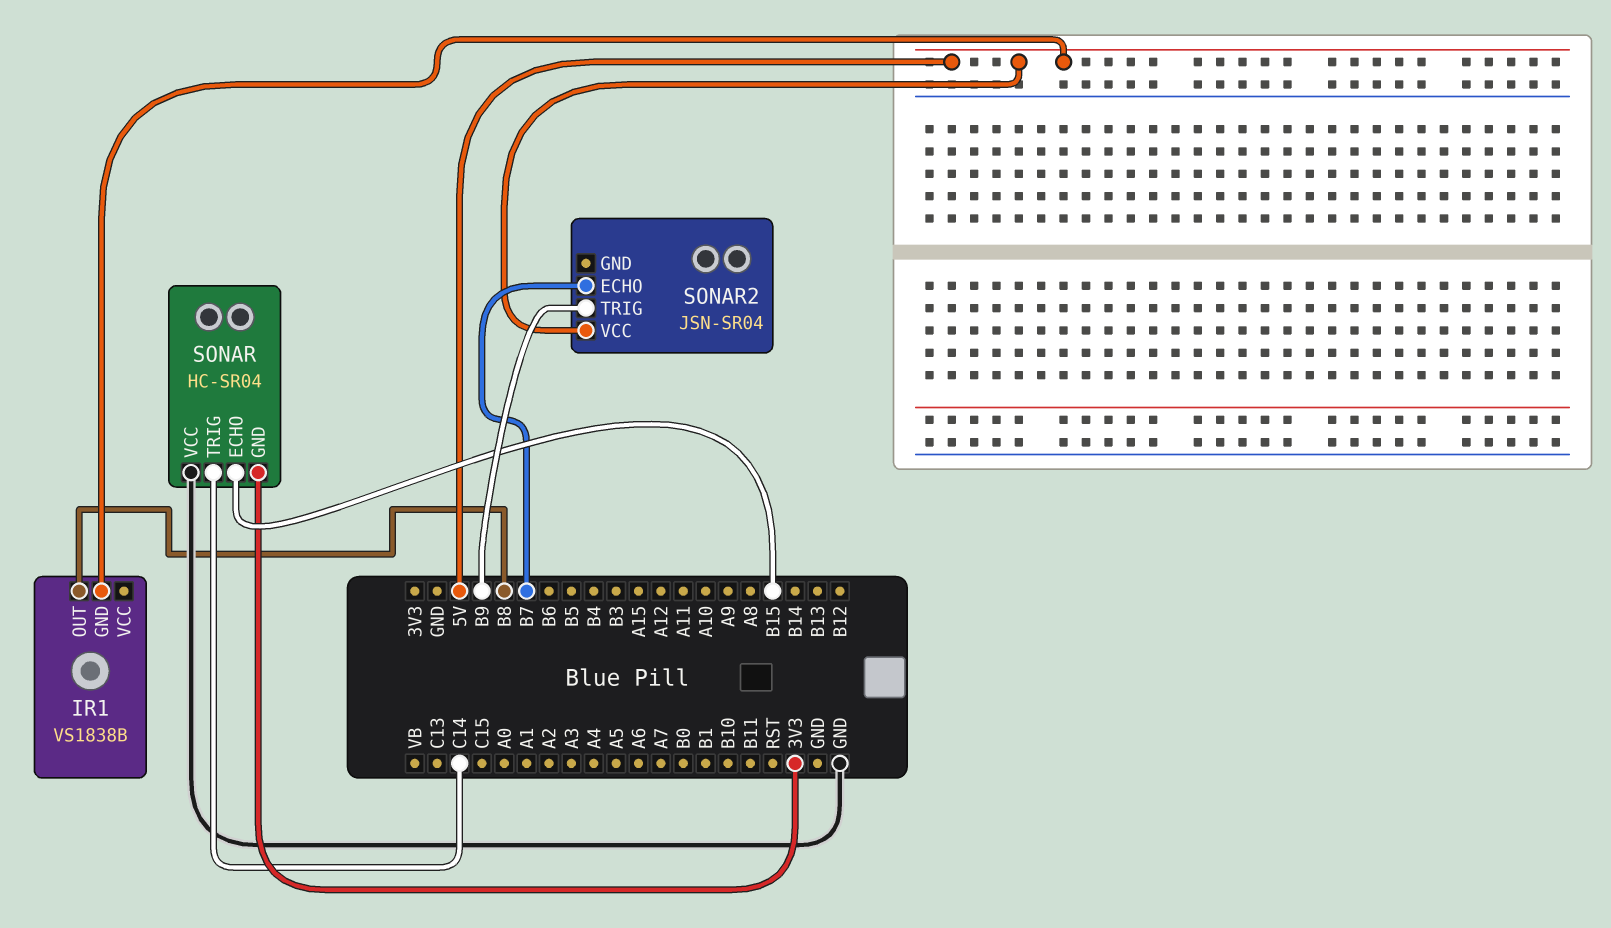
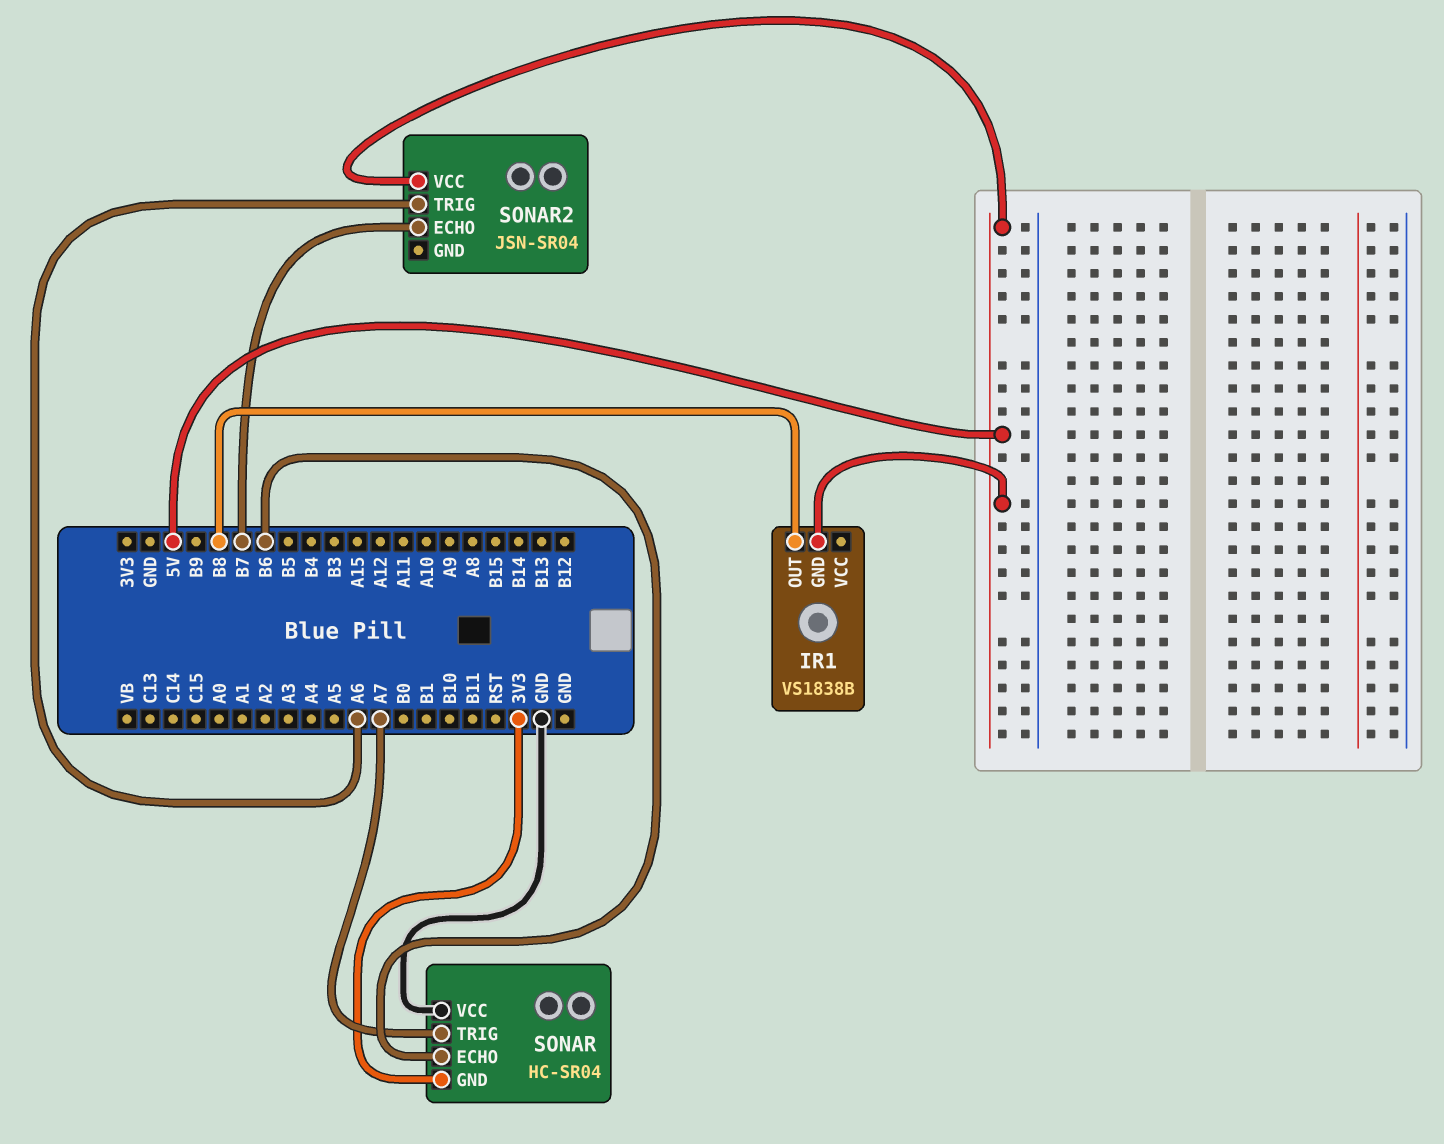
SONAR pin ECHO: B15 -> B6
SONAR pin TRIG: C14 -> A7
SONAR2 pin TRIG: B9 -> A6

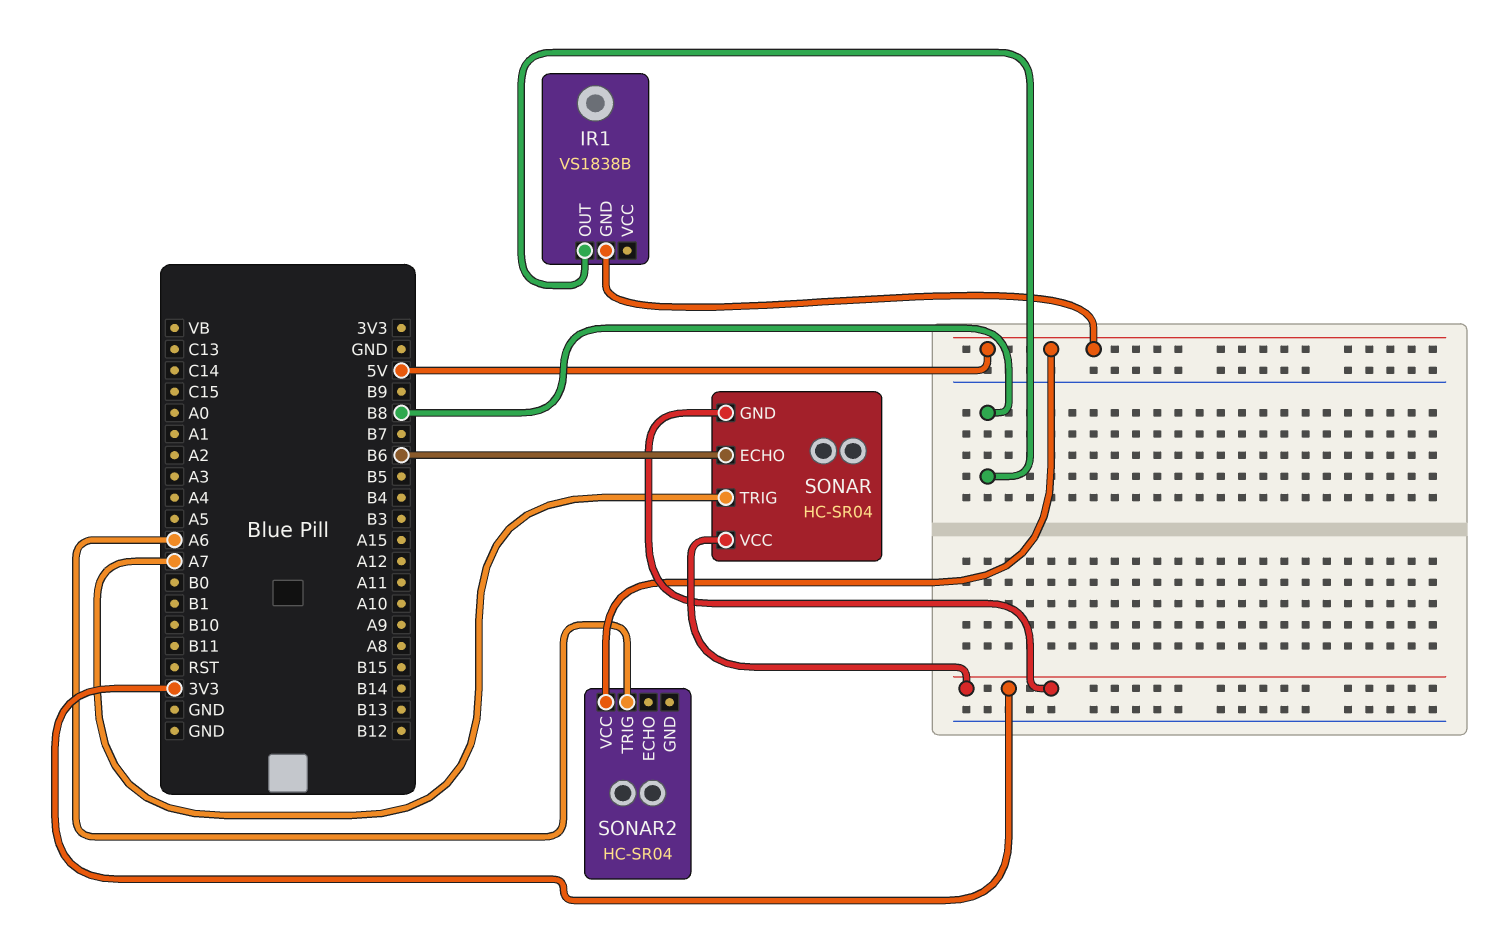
SONAR pin VCC: GND -> 3V3
SONAR2: JSN-SR04 -> HC-SR04
SONAR2 pin ECHO: B7 -> none

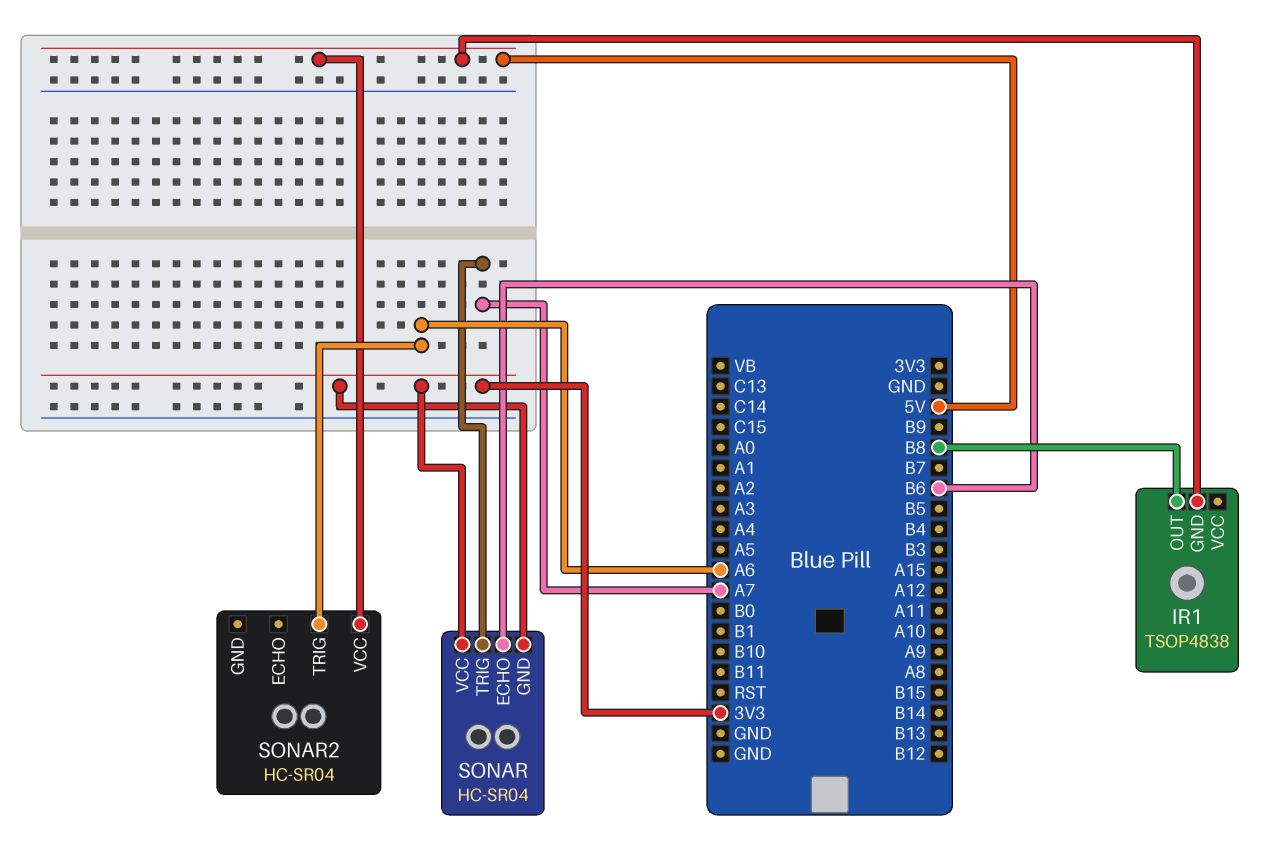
IR1: VS1838B -> TSOP4838

